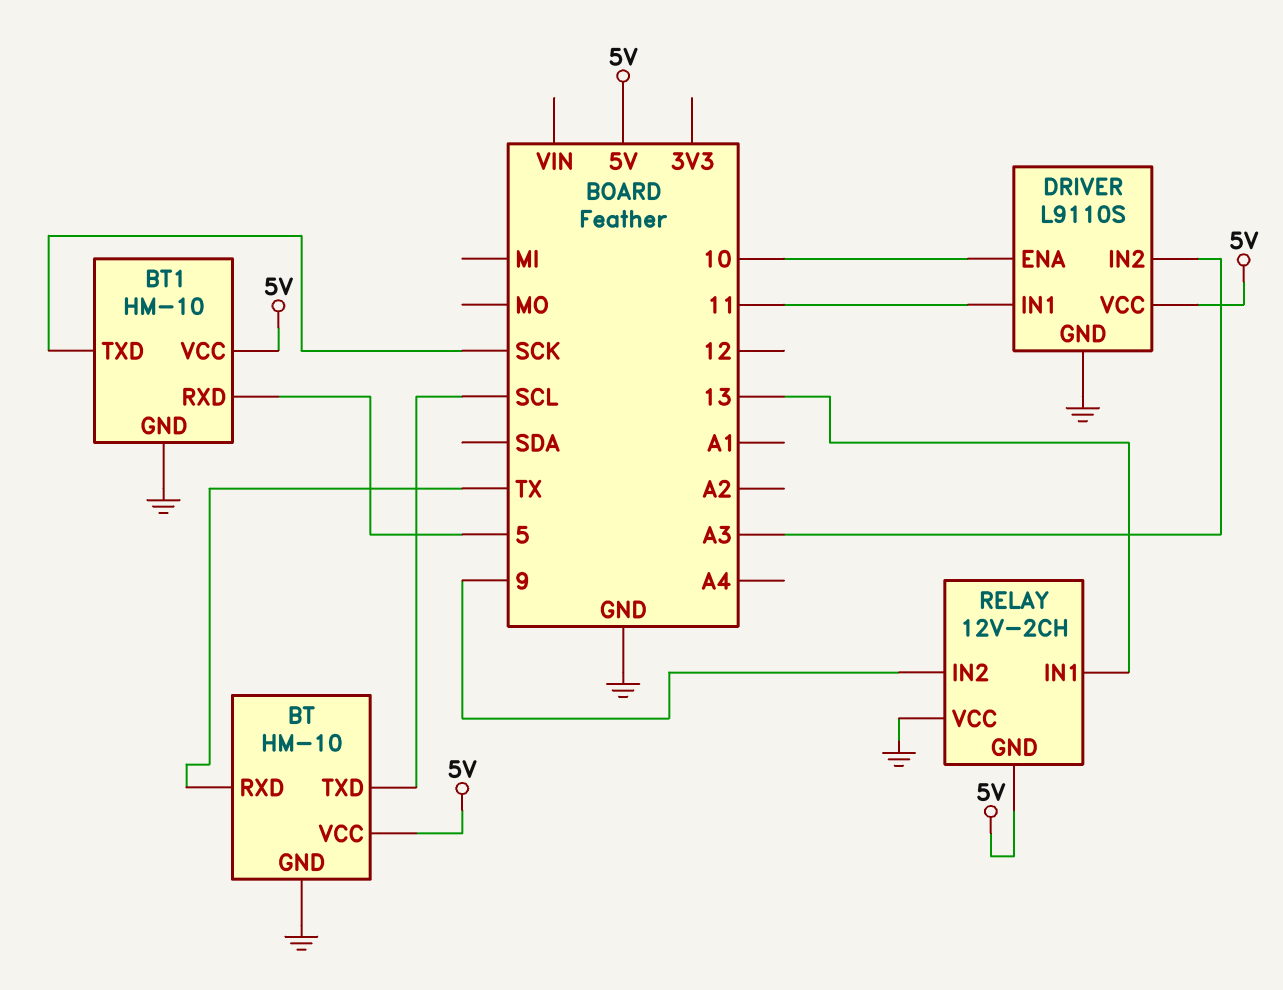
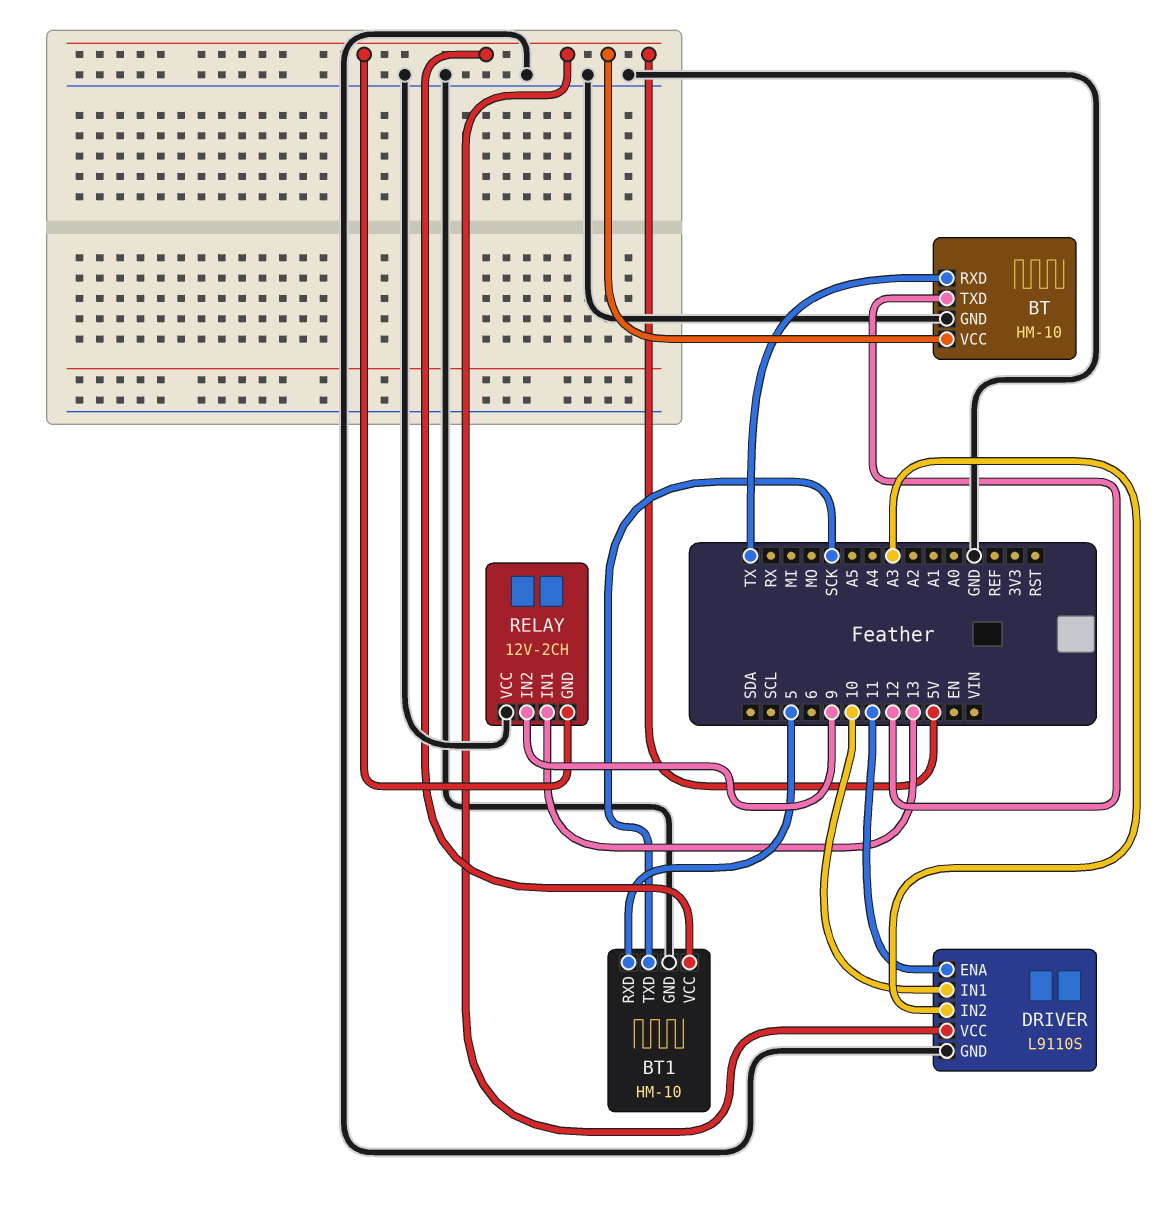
BT pin TXD: SCL -> 12
DRIVER pin ENA: 10 -> 11
DRIVER pin IN1: 11 -> 10

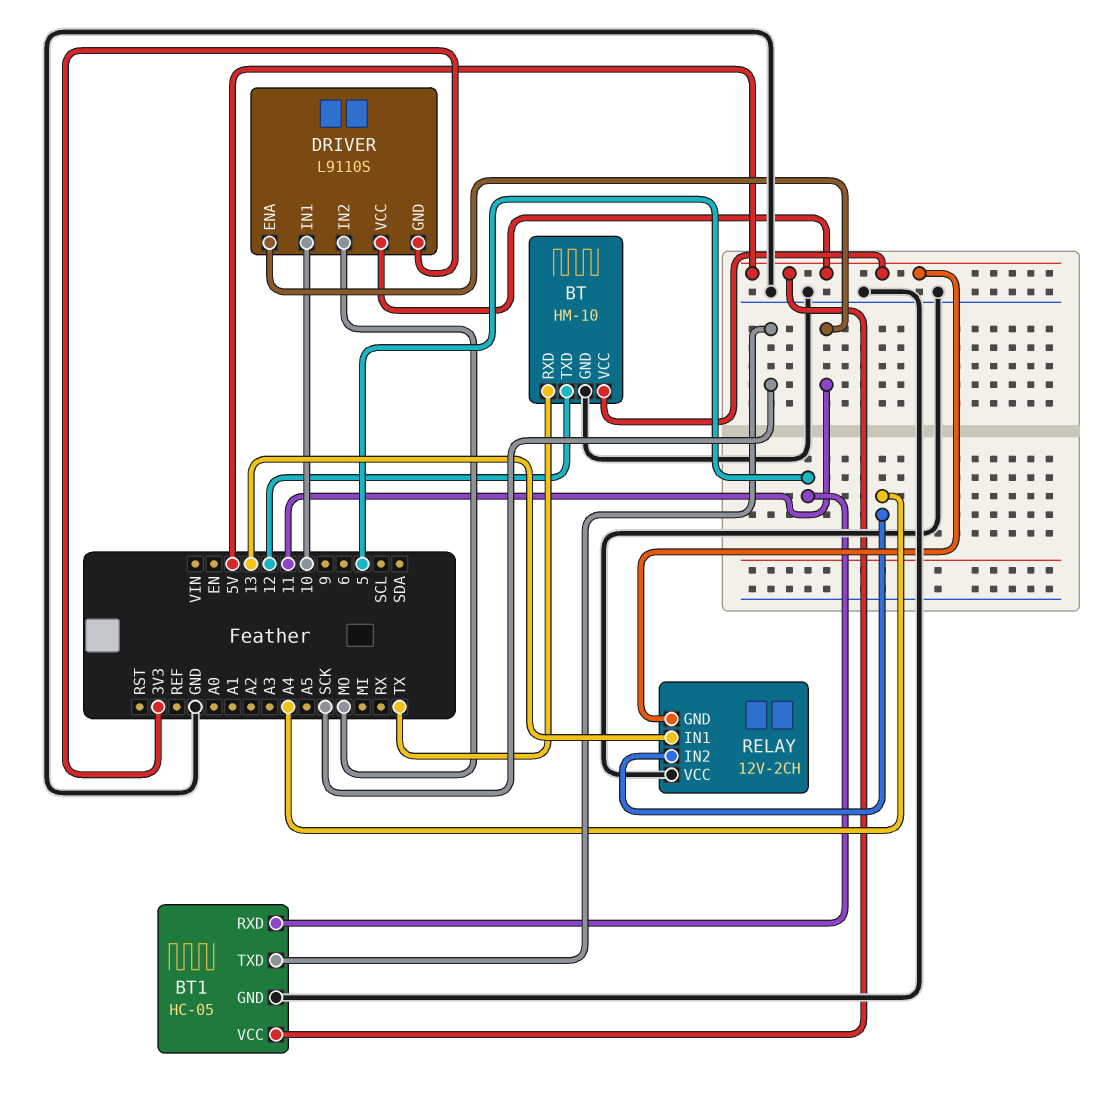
BT1: HM-10 -> HC-05
DRIVER pin GND: GND -> 3V3
DRIVER pin IN2: A3 -> MO
RELAY pin IN2: 9 -> A4

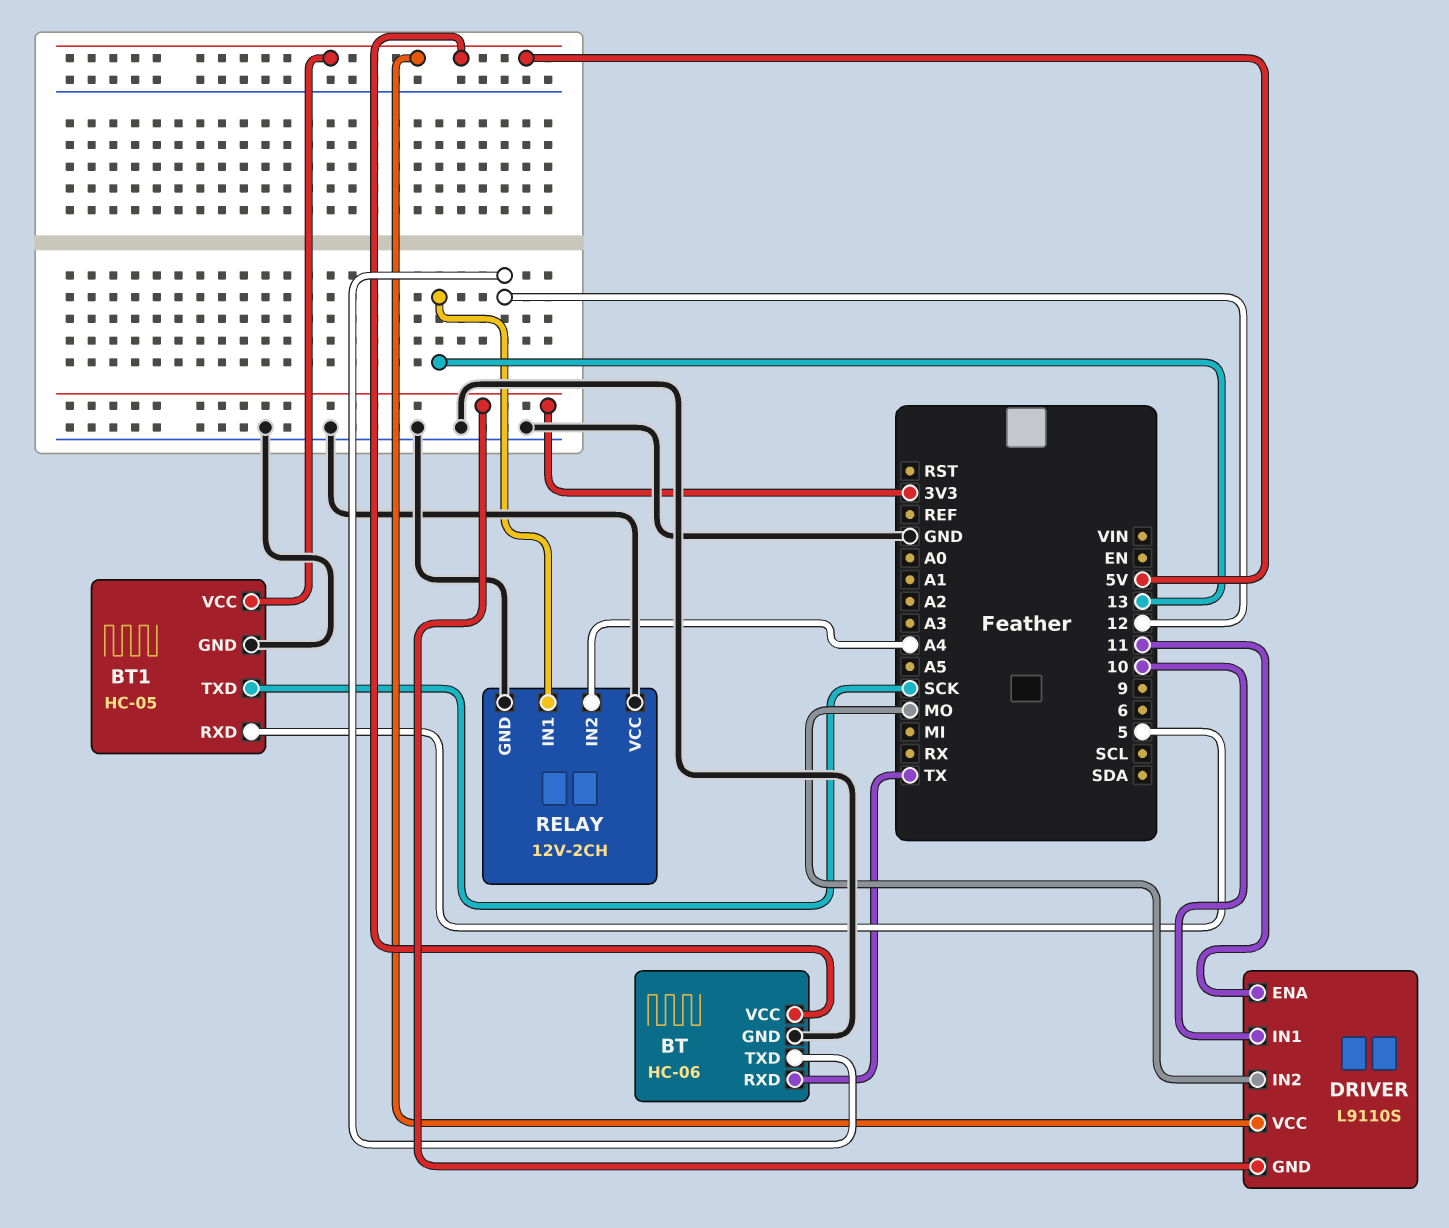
BT: HM-10 -> HC-06
RELAY pin GND: 5V -> GND

